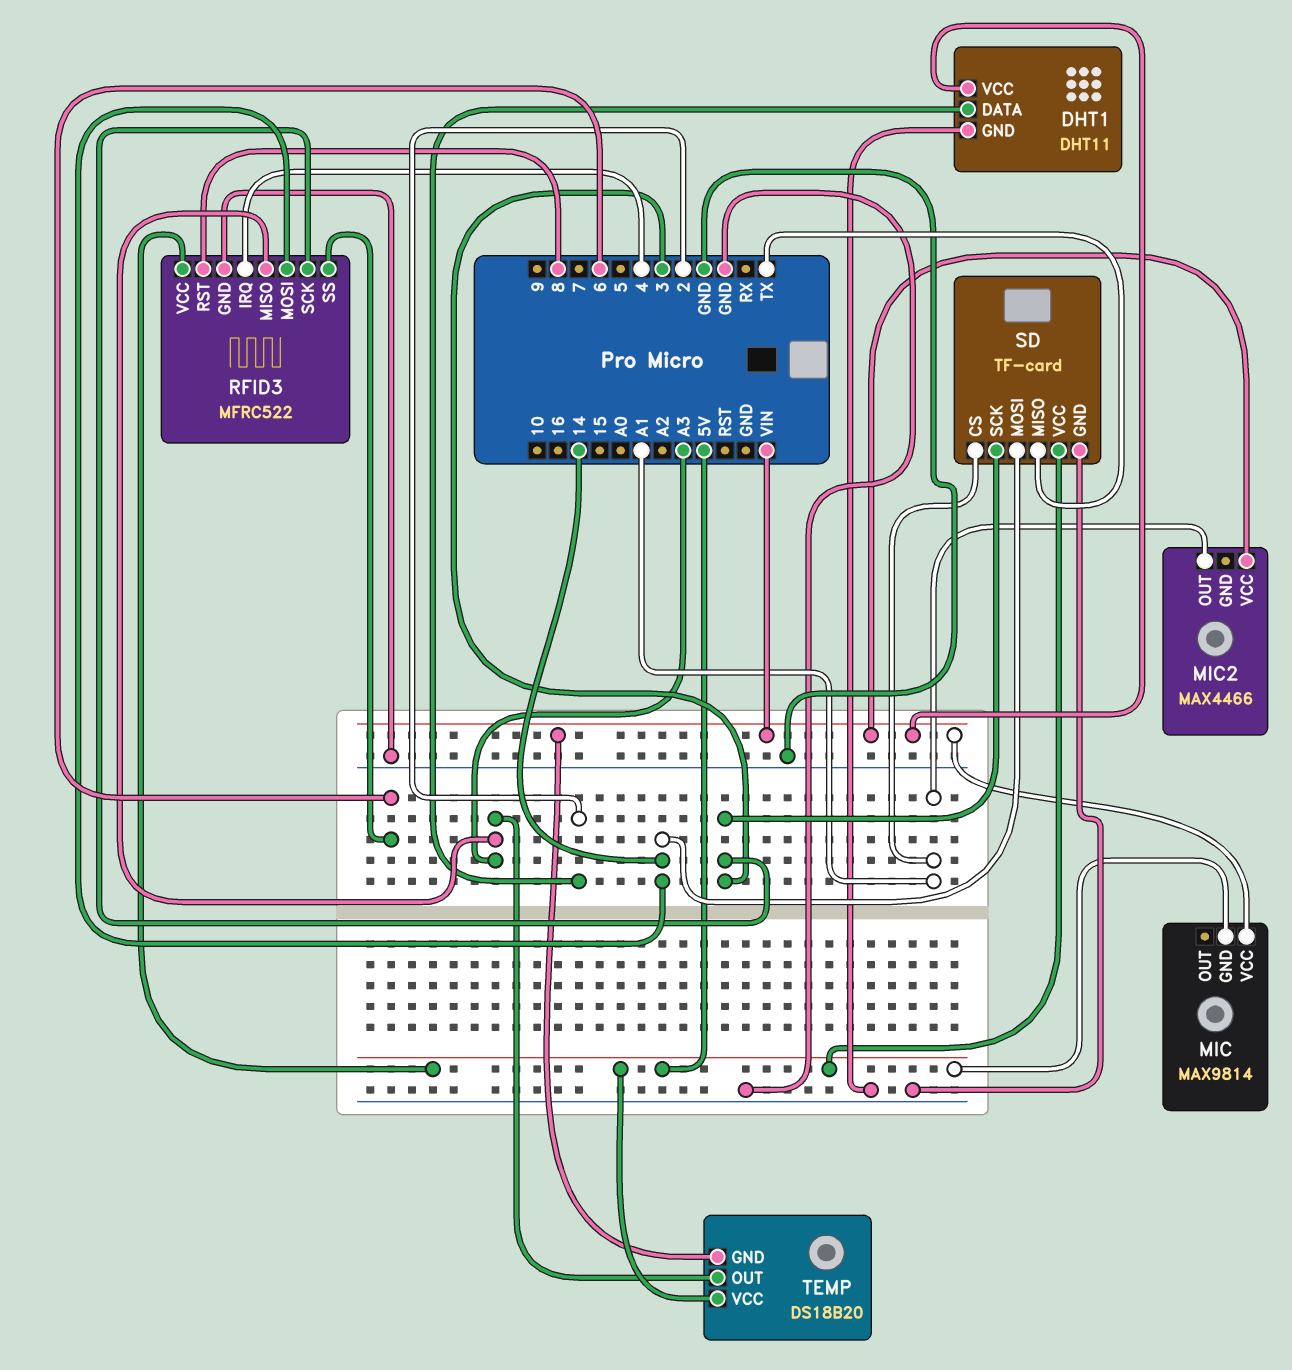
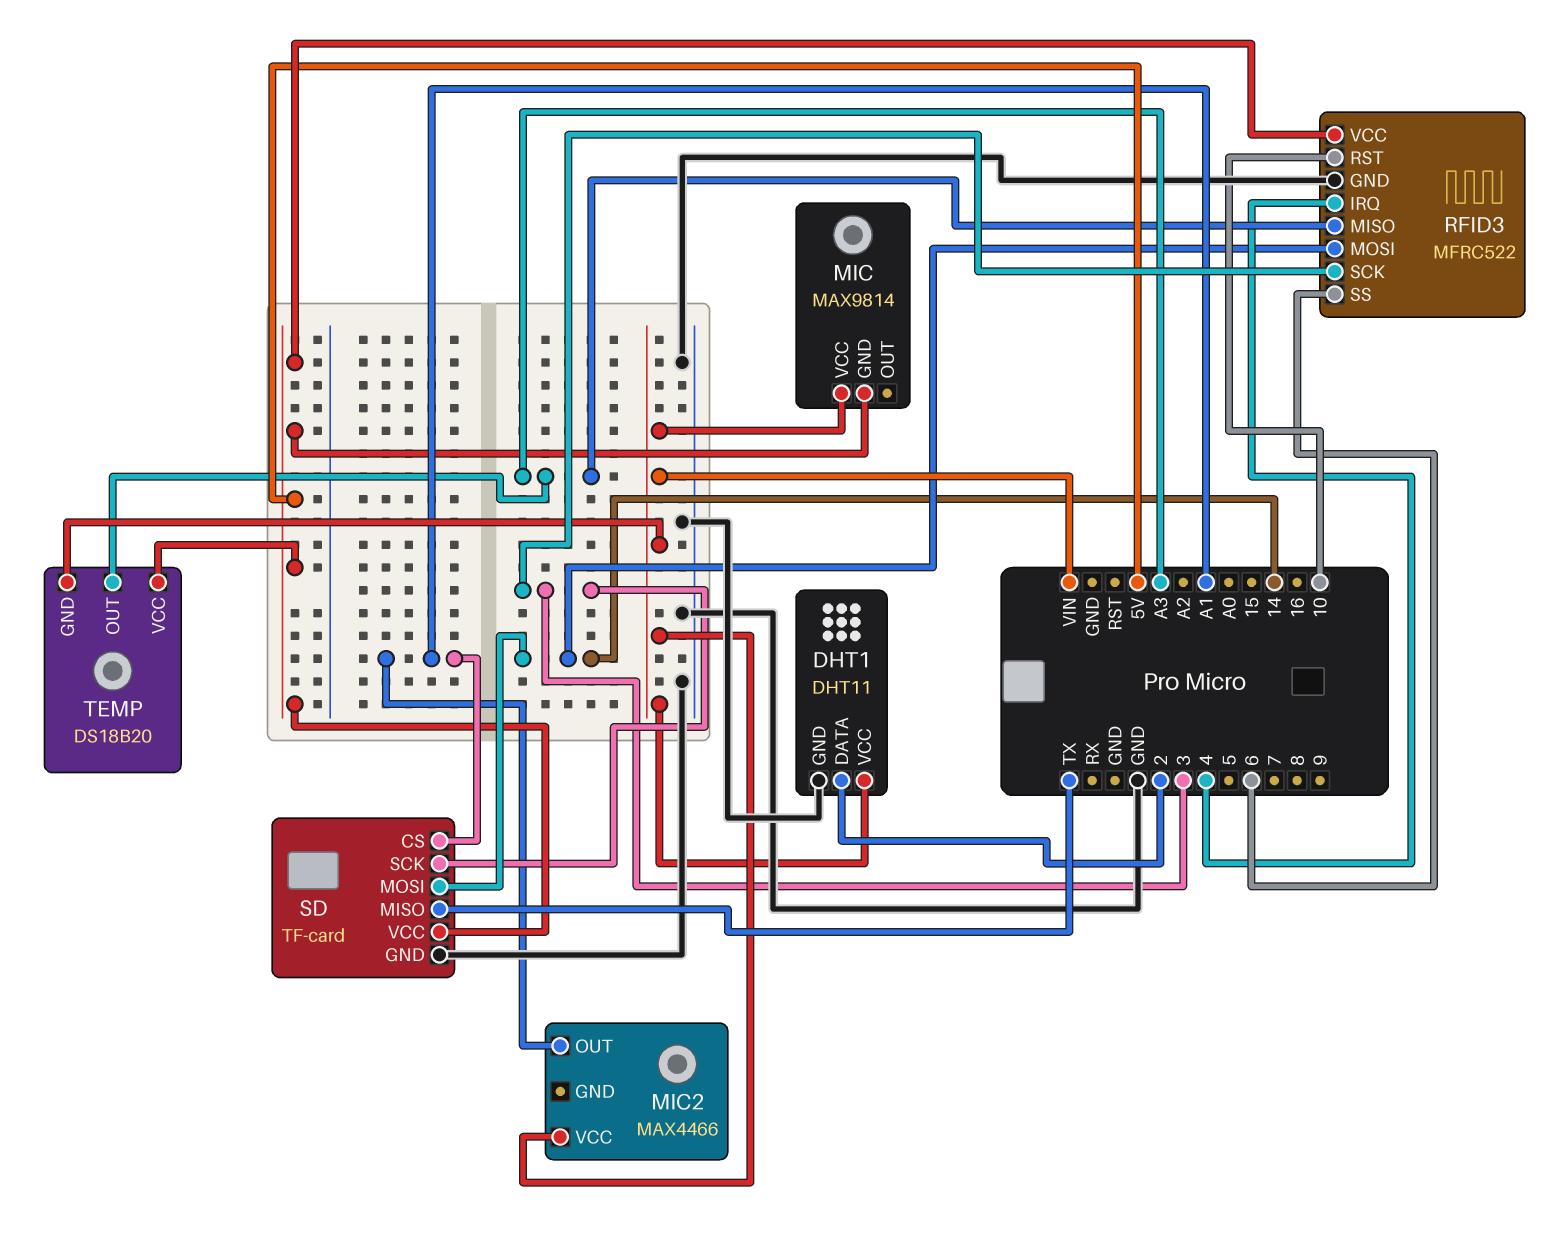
RFID3 pin RST: 8 -> 10

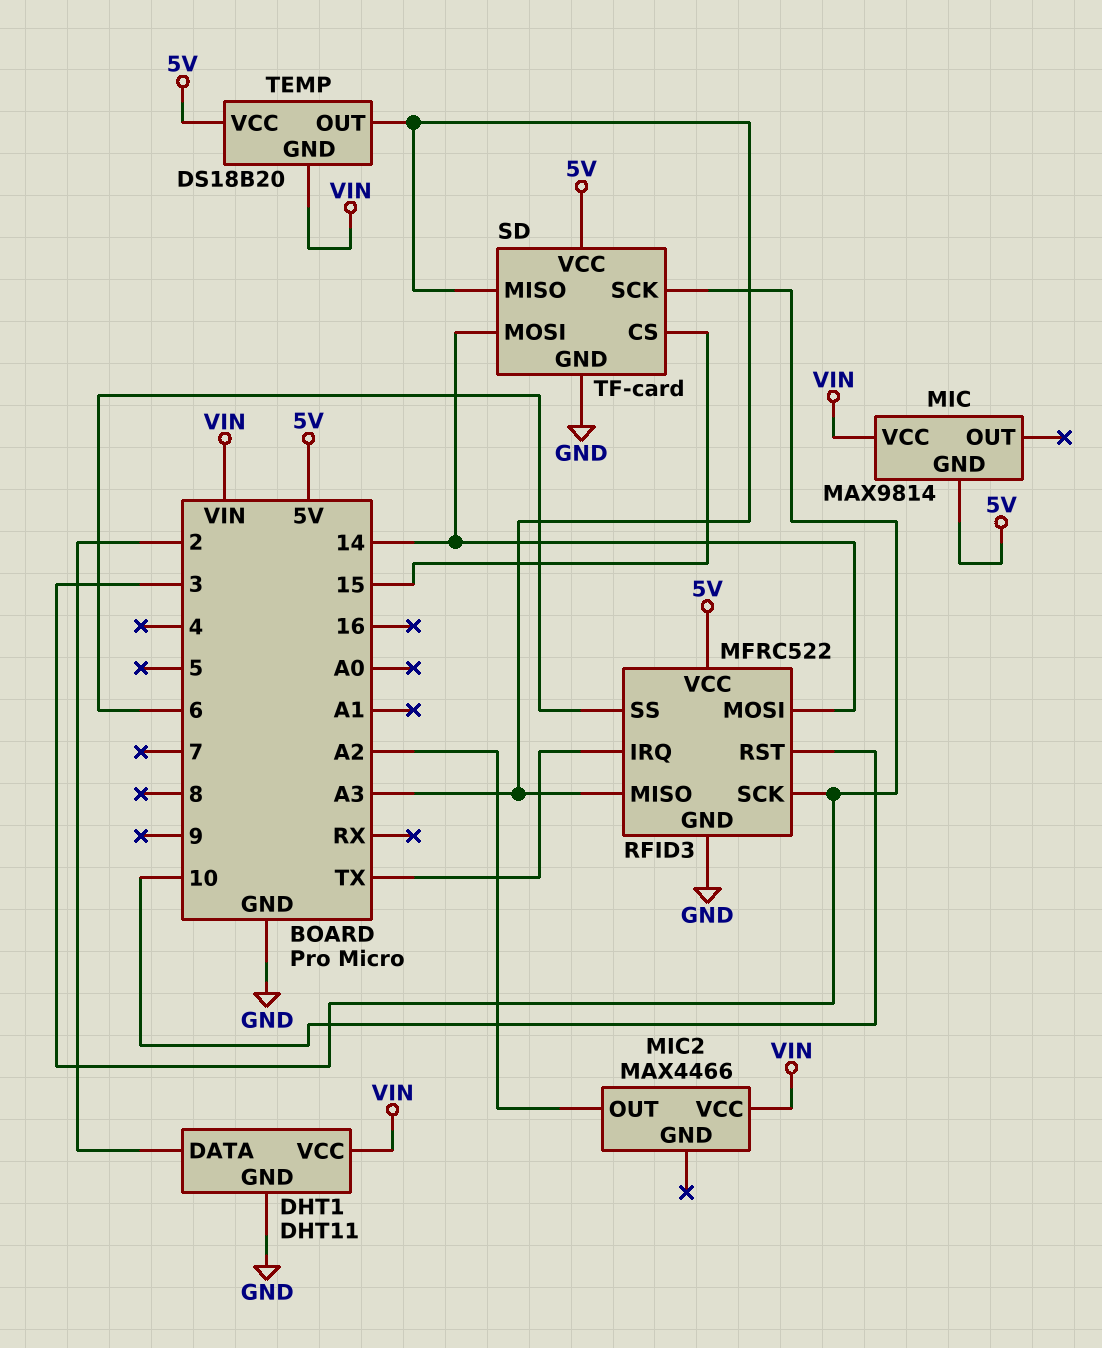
MIC2 pin OUT: A1 -> A2
RFID3 pin IRQ: 4 -> TX
SD pin CS: A1 -> 15
SD pin MISO: TX -> A3

